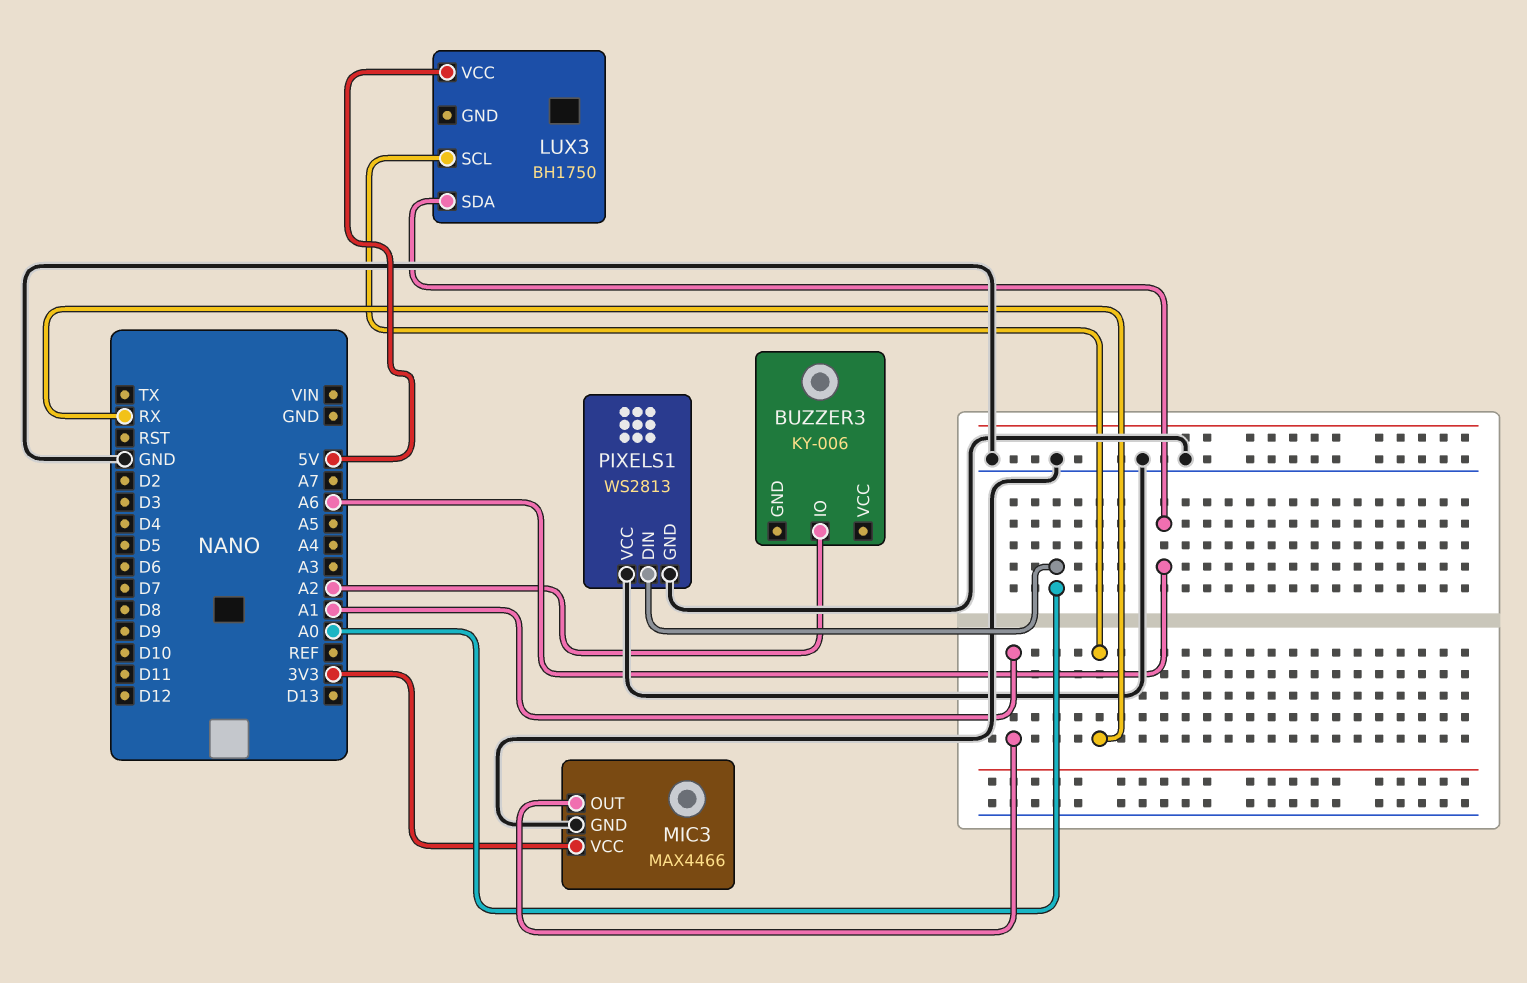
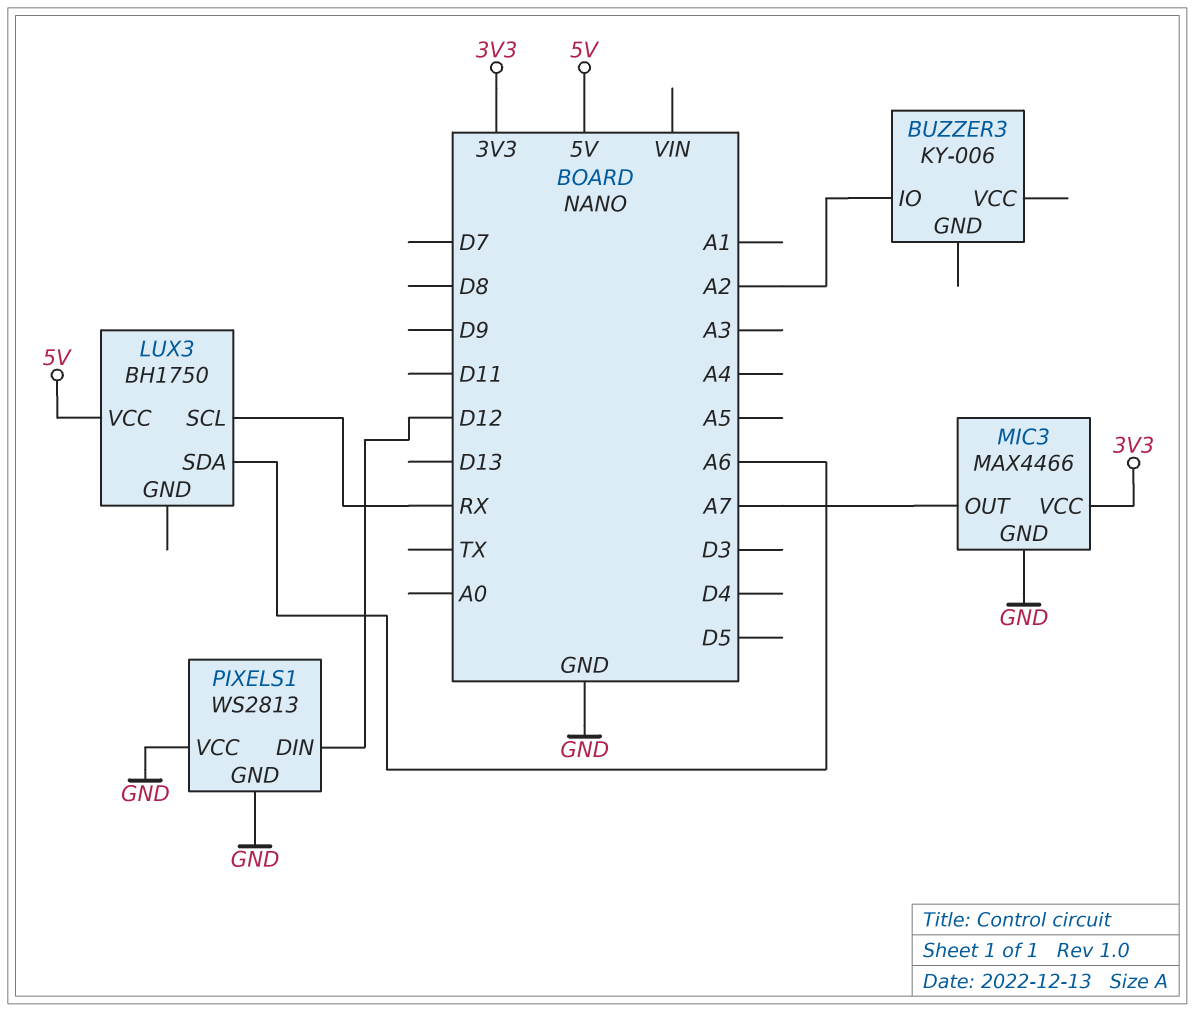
MIC3 pin OUT: A1 -> A7
PIXELS1 pin DIN: A0 -> D12

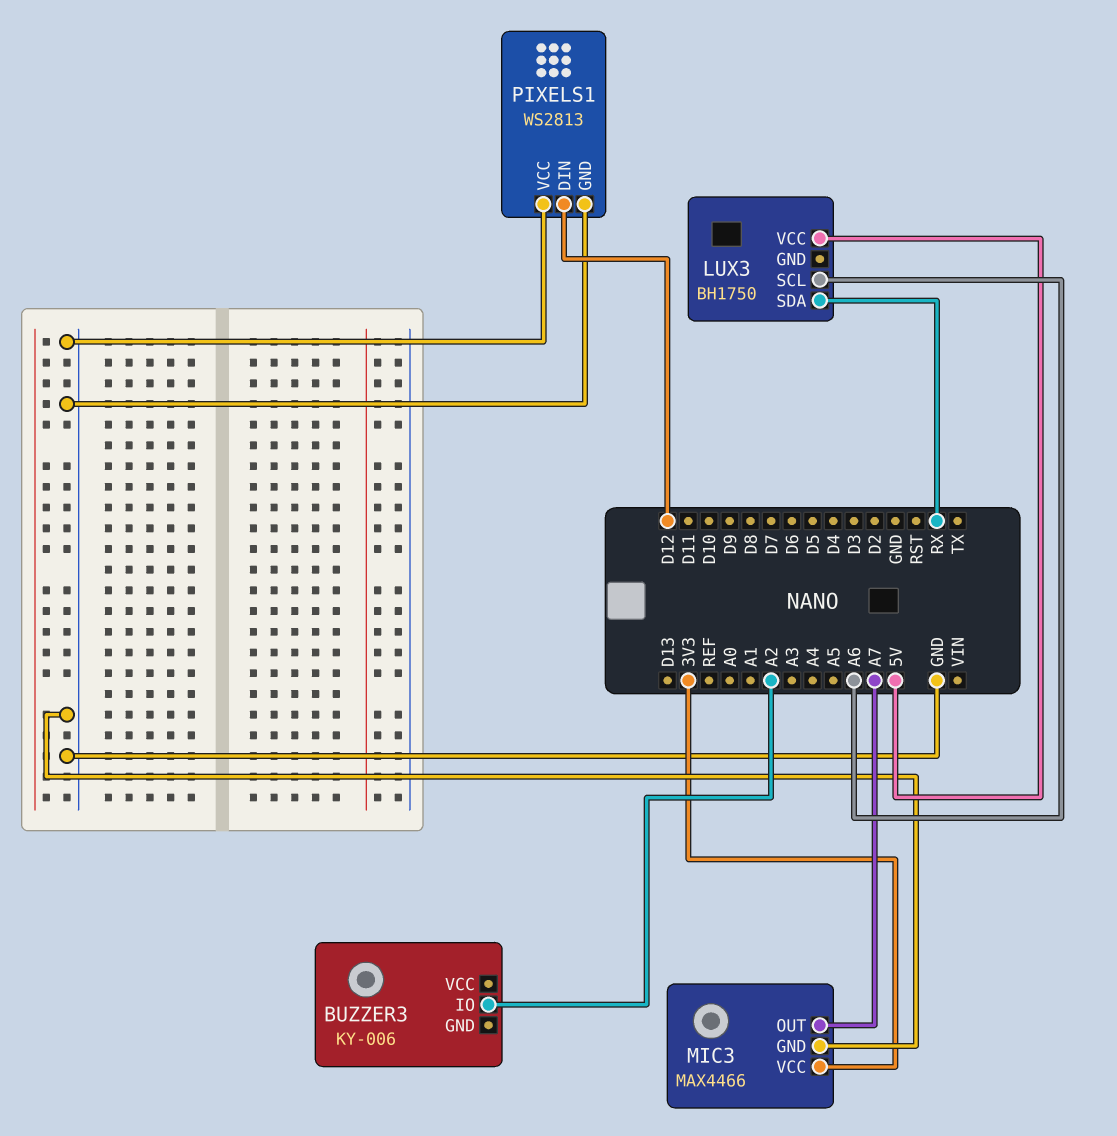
LUX3 pin SCL: RX -> A6
LUX3 pin SDA: A6 -> RX

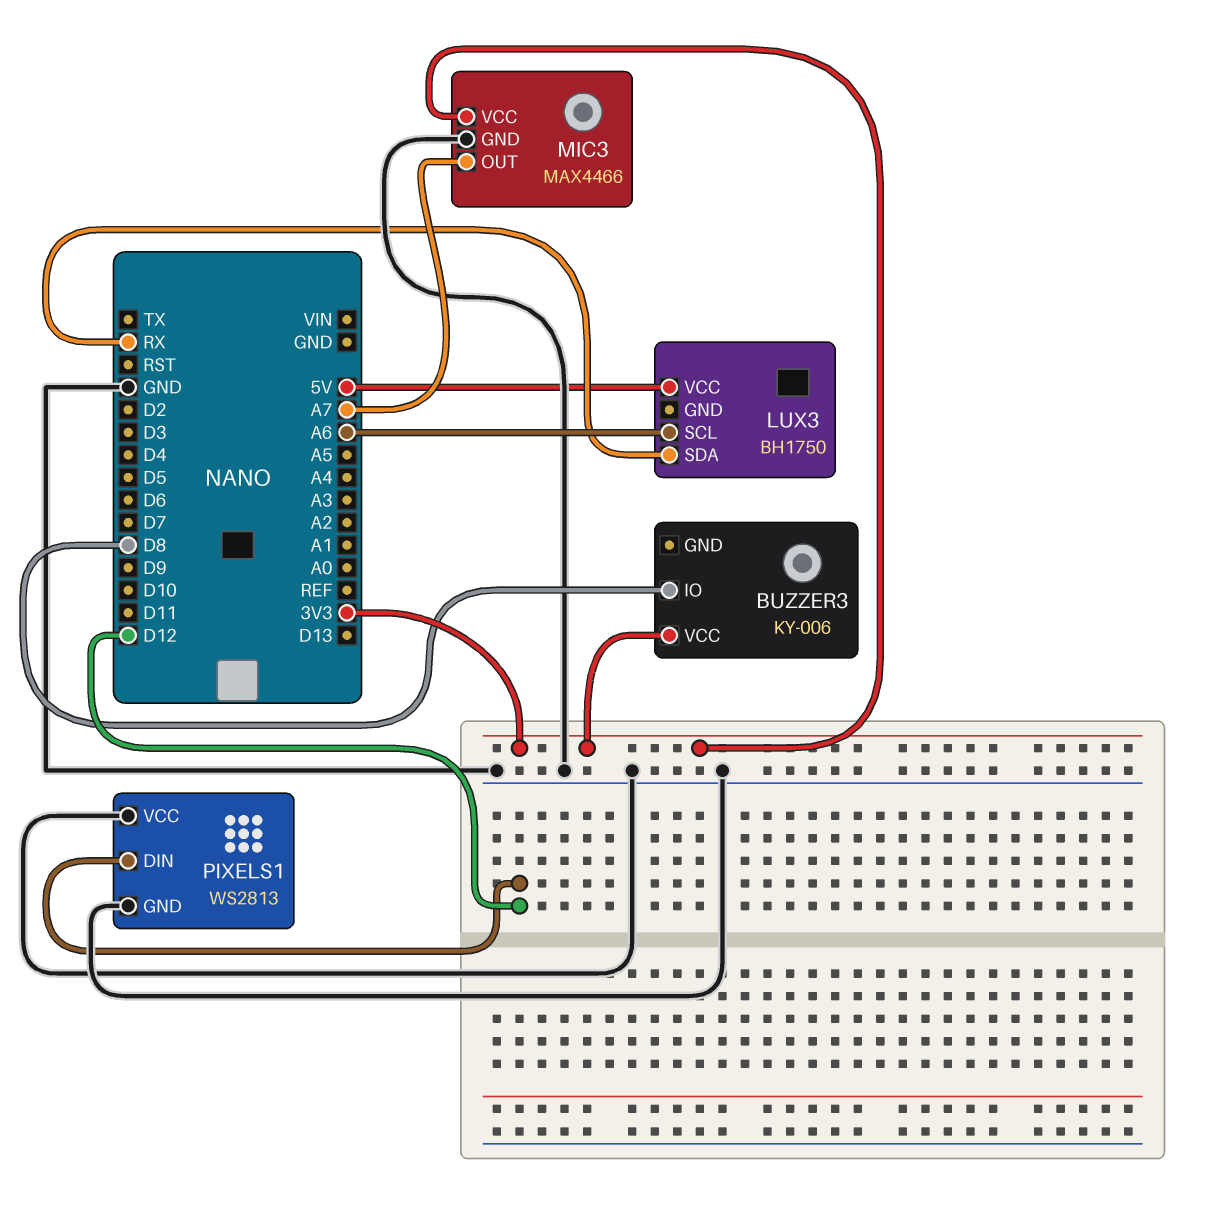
BUZZER3 pin IO: A2 -> D8
BUZZER3 pin VCC: none -> 3V3

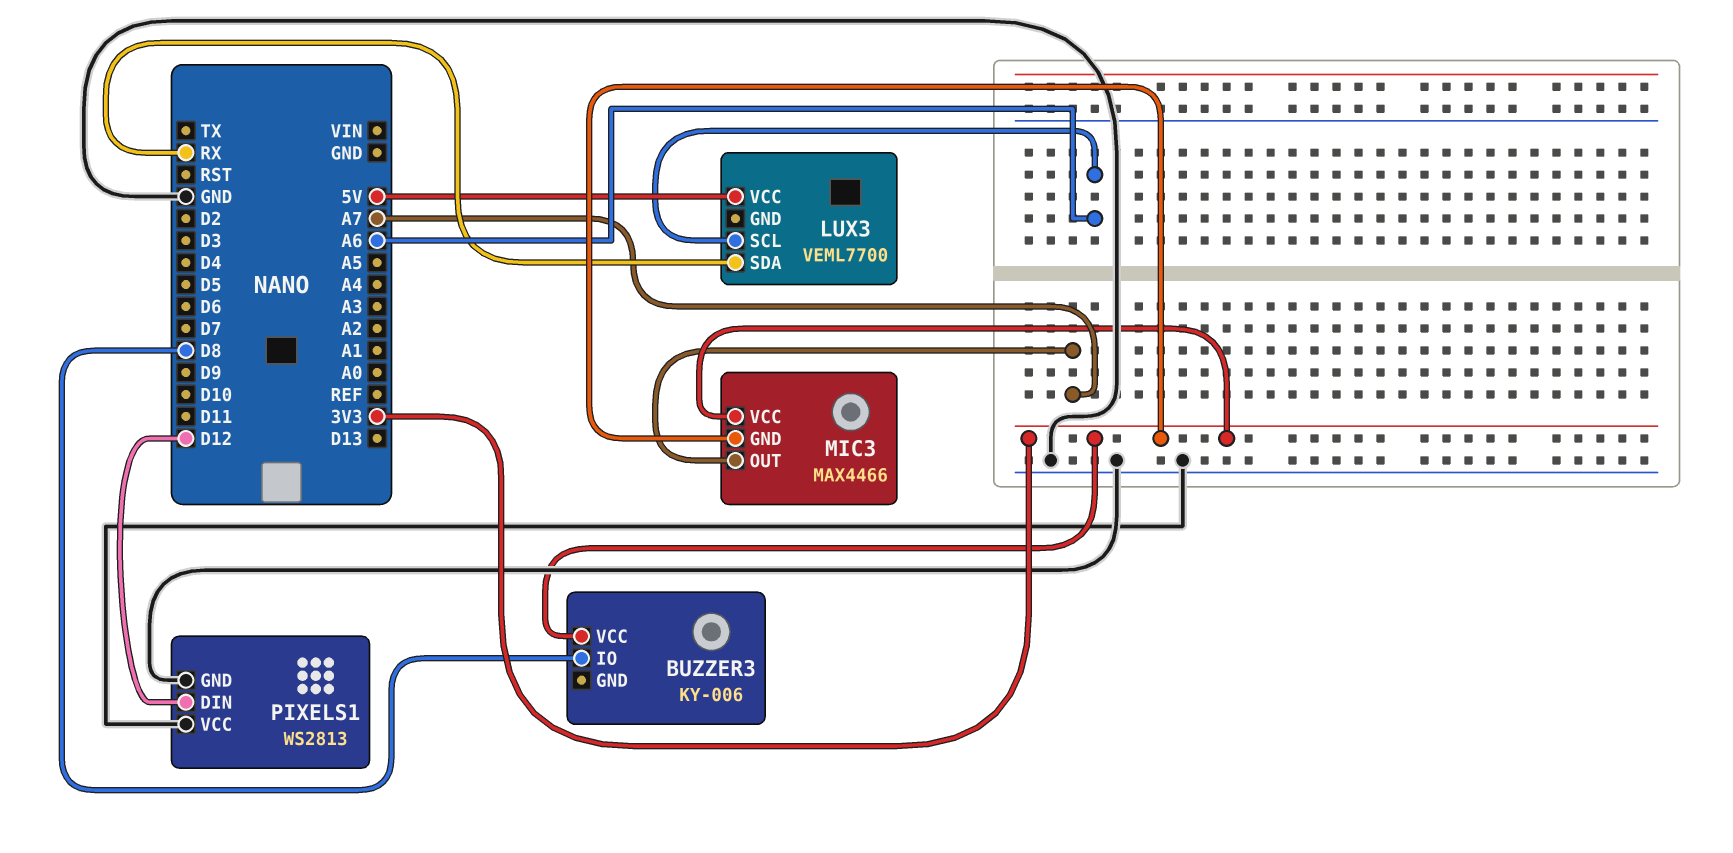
LUX3: BH1750 -> VEML7700
MIC3 pin GND: GND -> 3V3

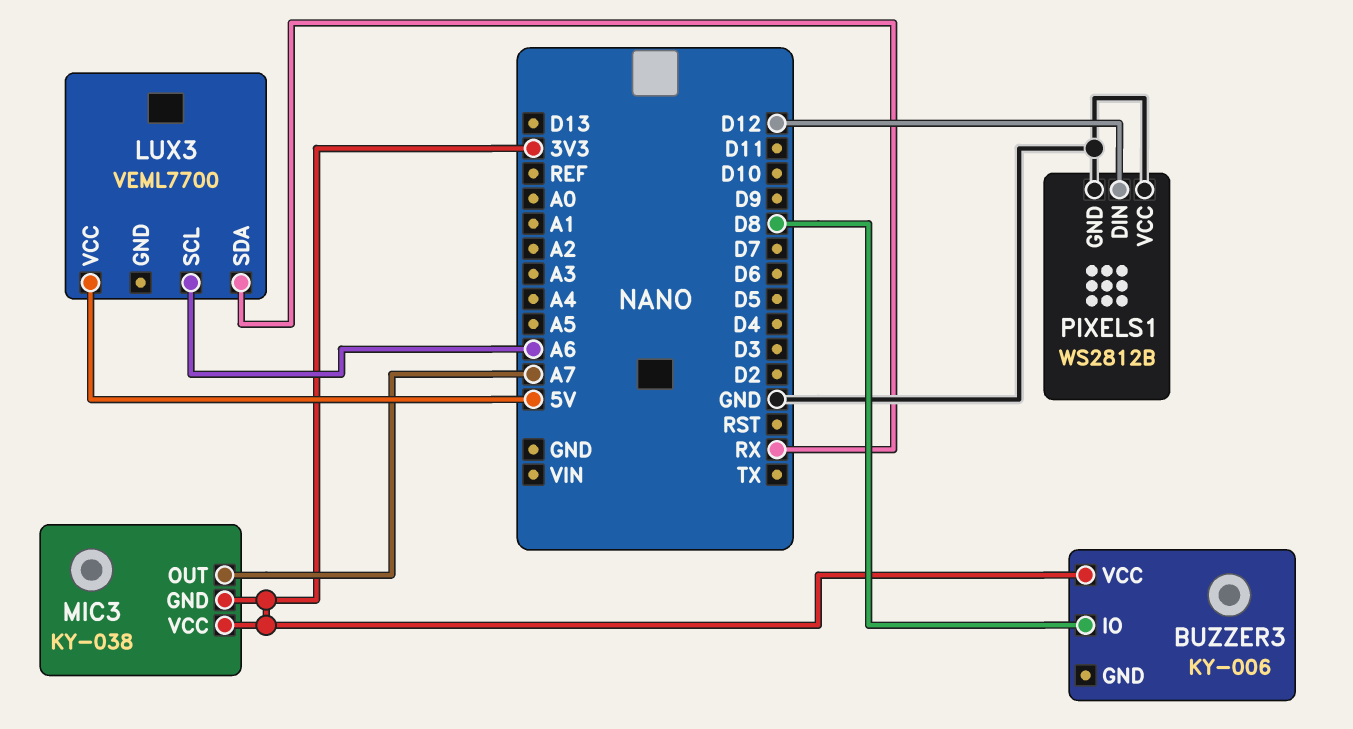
MIC3: MAX4466 -> KY-038
PIXELS1: WS2813 -> WS2812B

